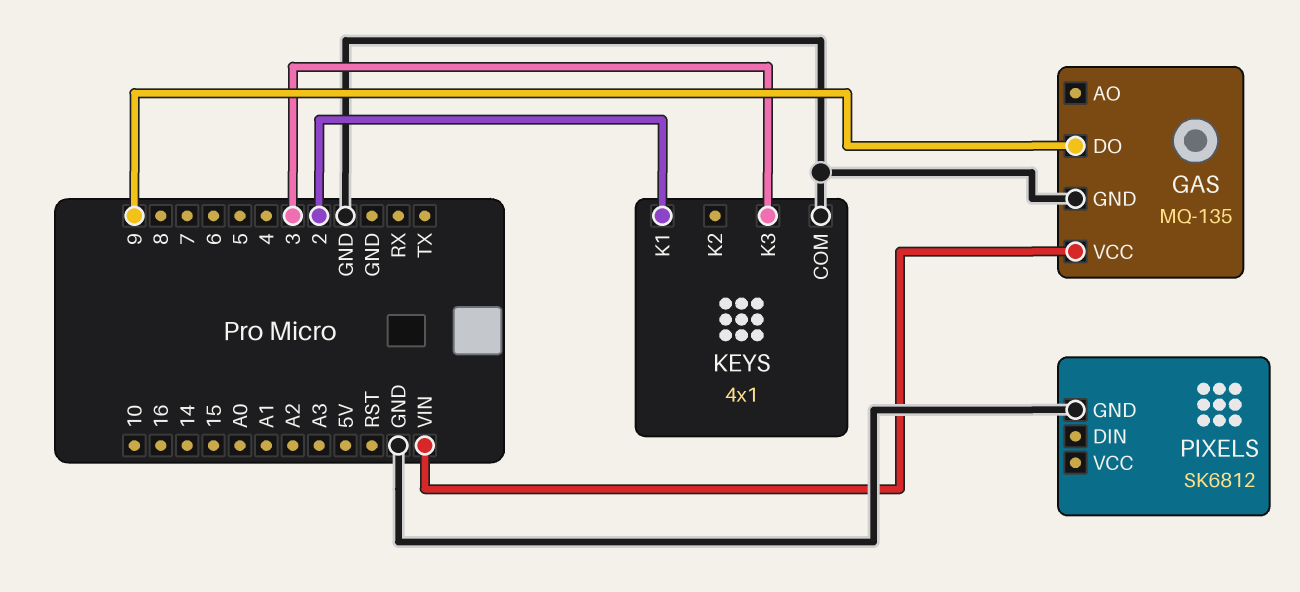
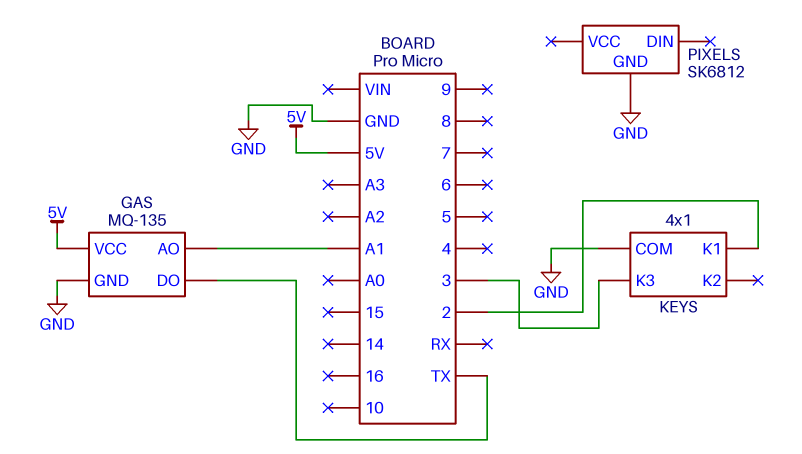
GAS pin AO: none -> A1
GAS pin DO: 9 -> TX
GAS pin VCC: VIN -> 5V

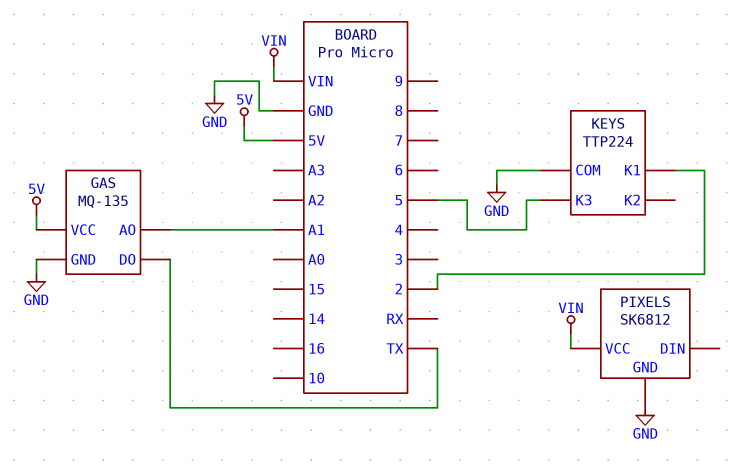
KEYS: 4x1 -> TTP224
KEYS pin K3: 3 -> 5
PIXELS pin VCC: none -> VIN

